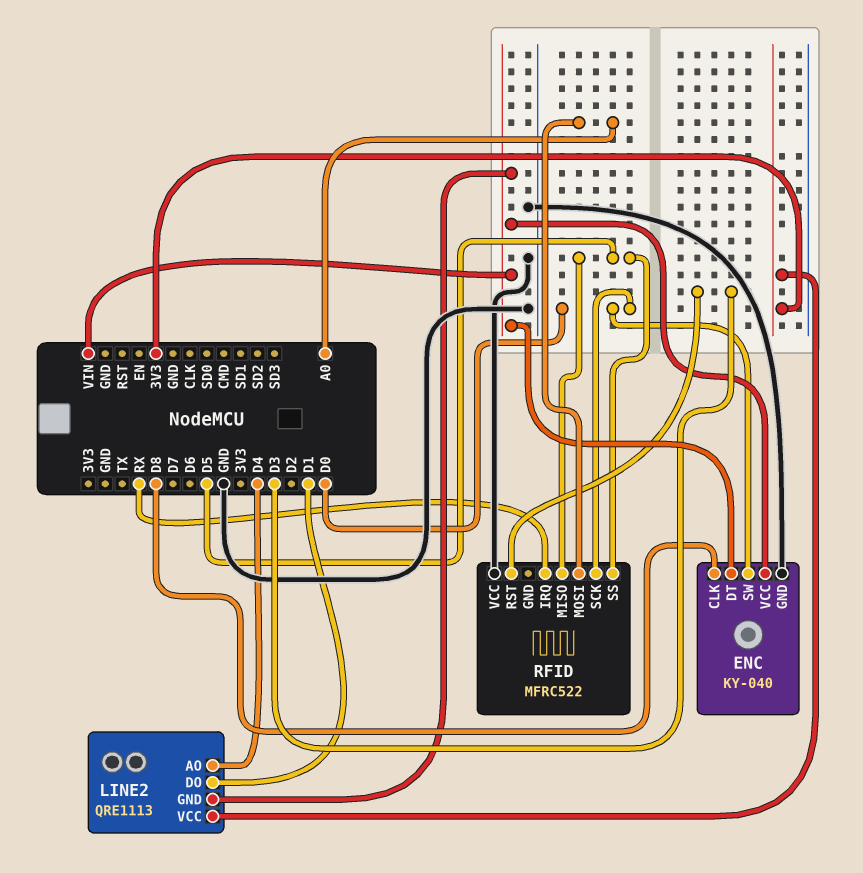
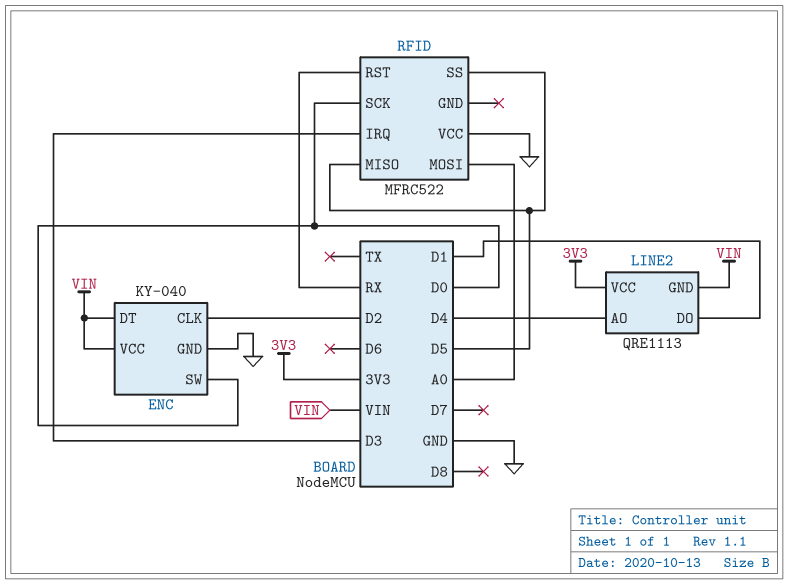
ENC pin CLK: D8 -> D2
RFID pin IRQ: RX -> D3
RFID pin RST: D3 -> RX

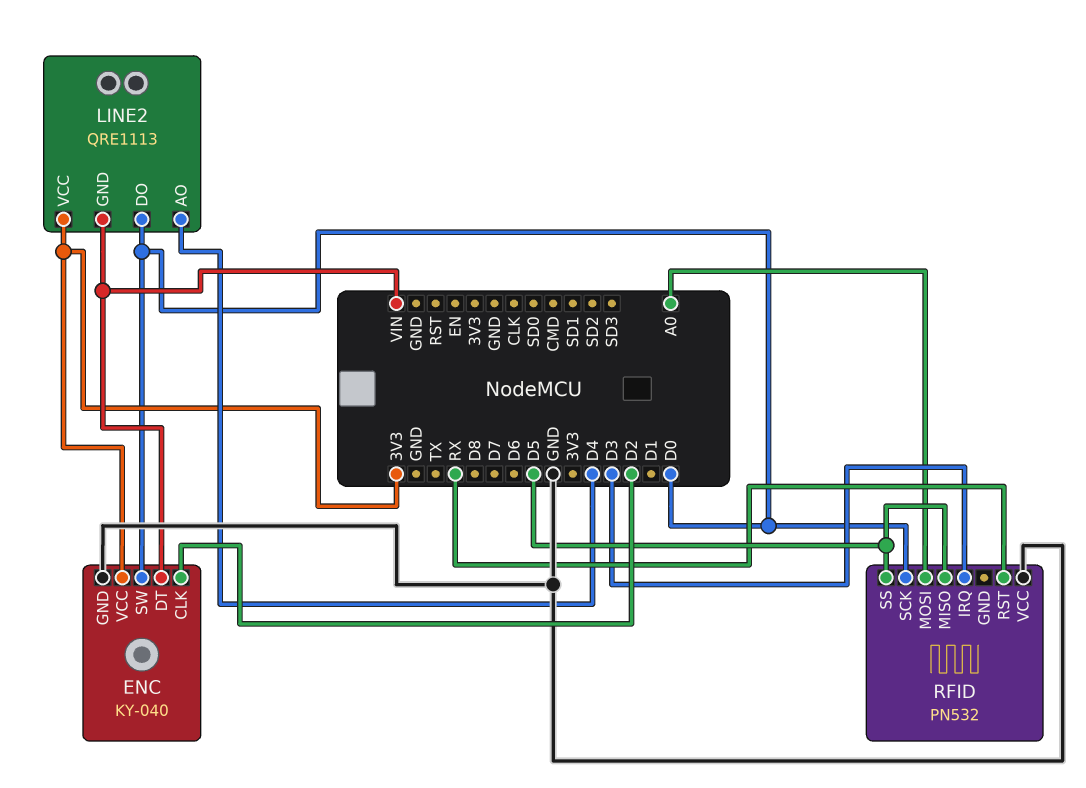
ENC pin VCC: VIN -> 3V3
LINE2 pin DO: D1 -> D0
RFID: MFRC522 -> PN532

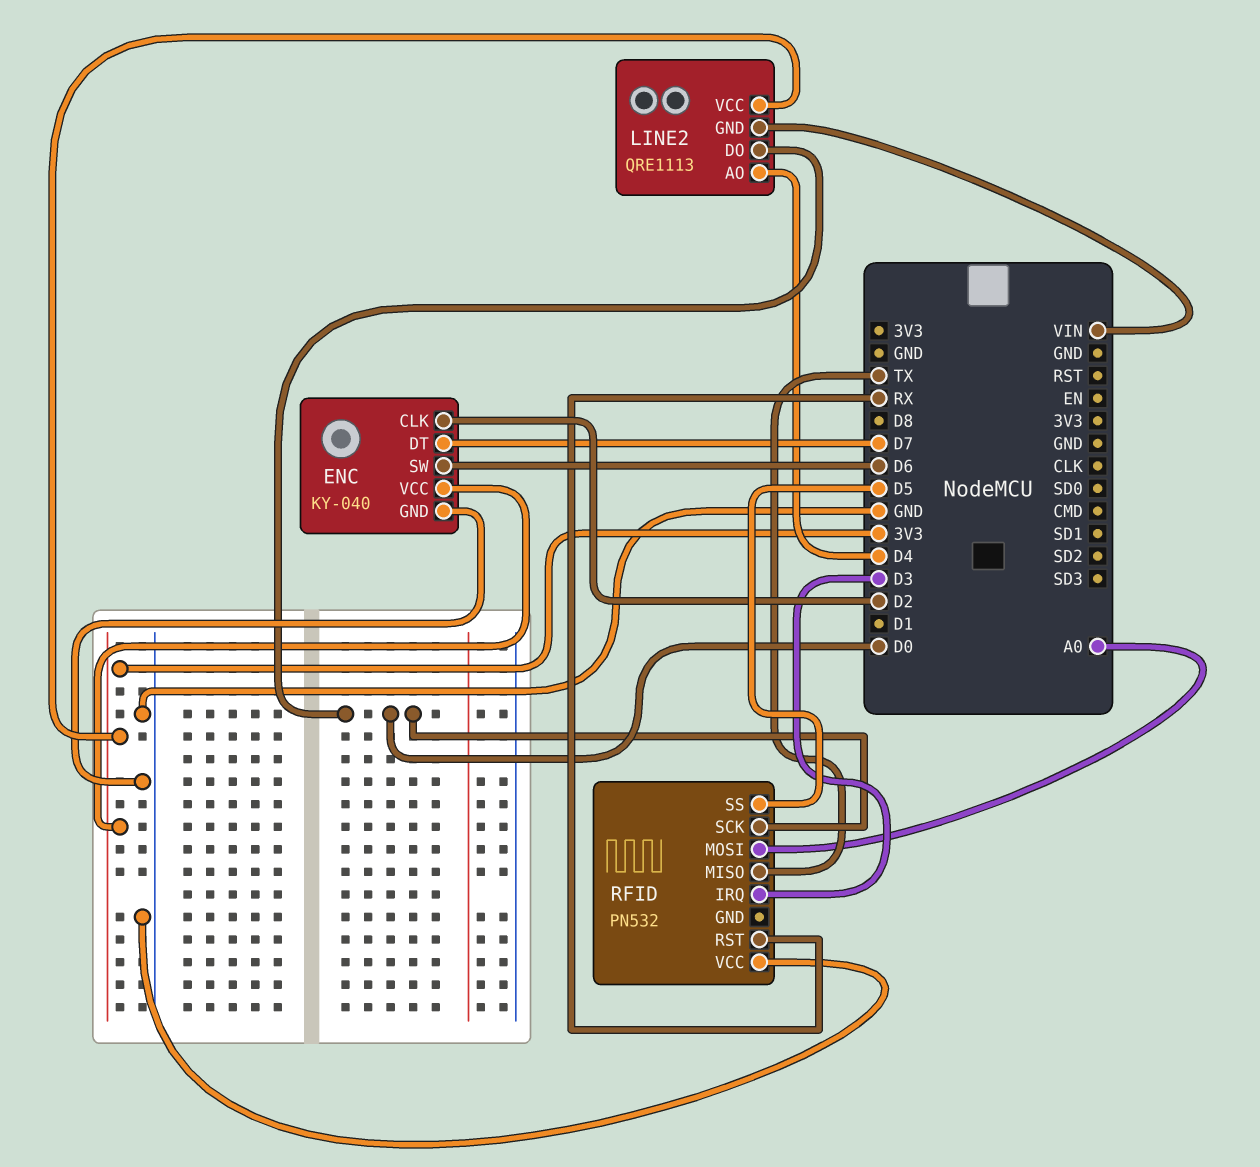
ENC pin DT: VIN -> D7
ENC pin SW: D0 -> D6
RFID pin MISO: D5 -> TX

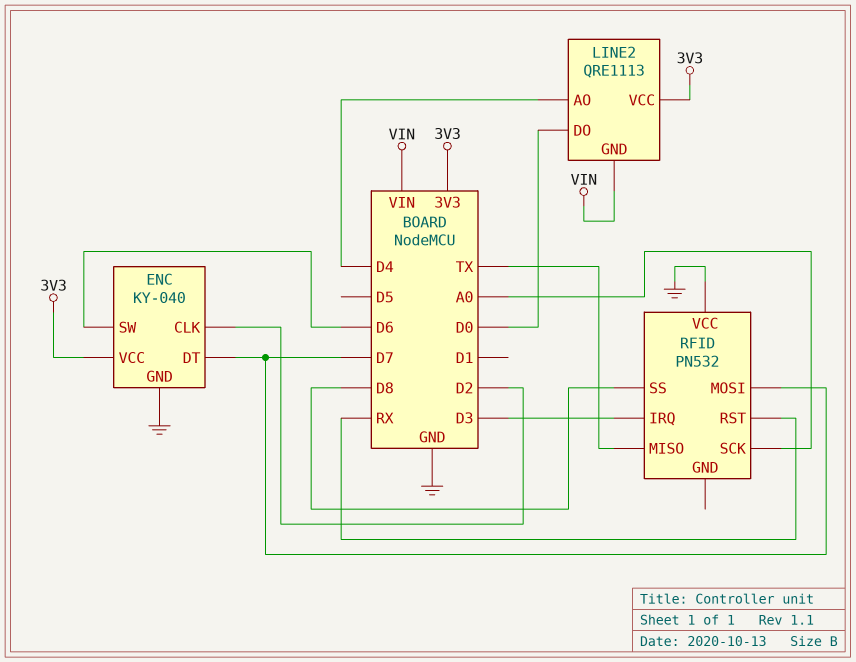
RFID pin MOSI: A0 -> D7
RFID pin SCK: D0 -> A0
RFID pin SS: D5 -> D8

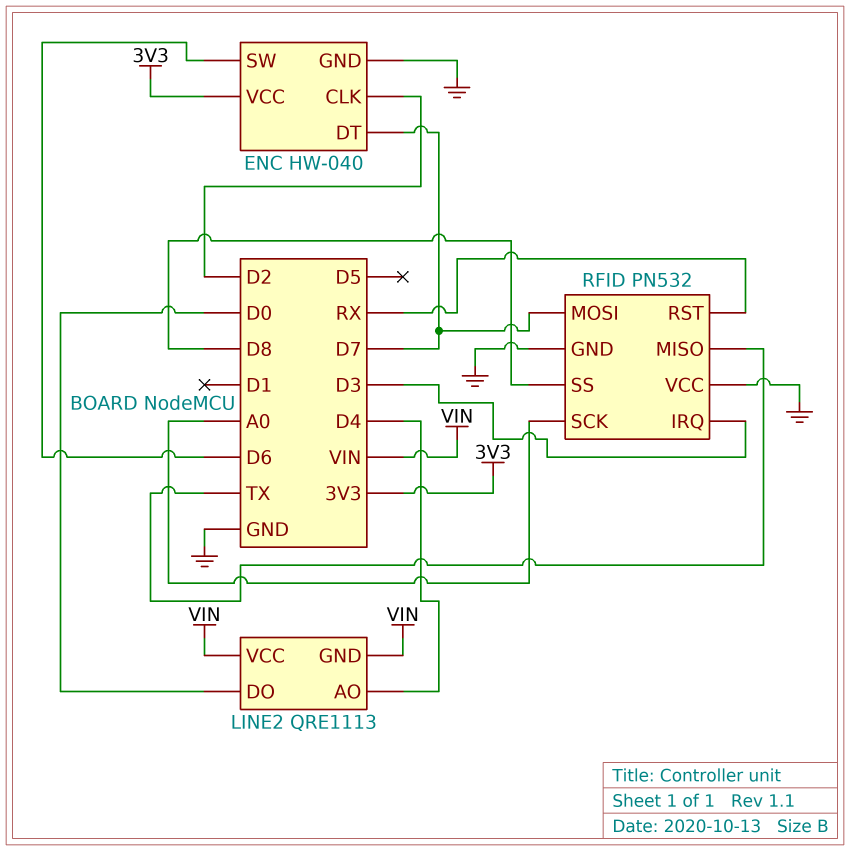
ENC: KY-040 -> HW-040
LINE2 pin VCC: 3V3 -> VIN
RFID pin GND: none -> GND

